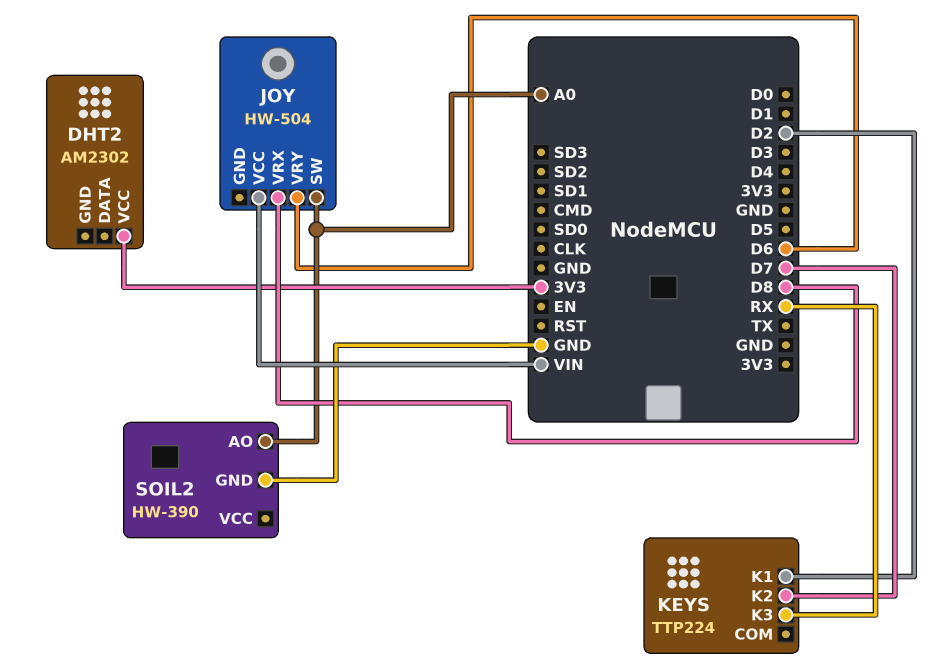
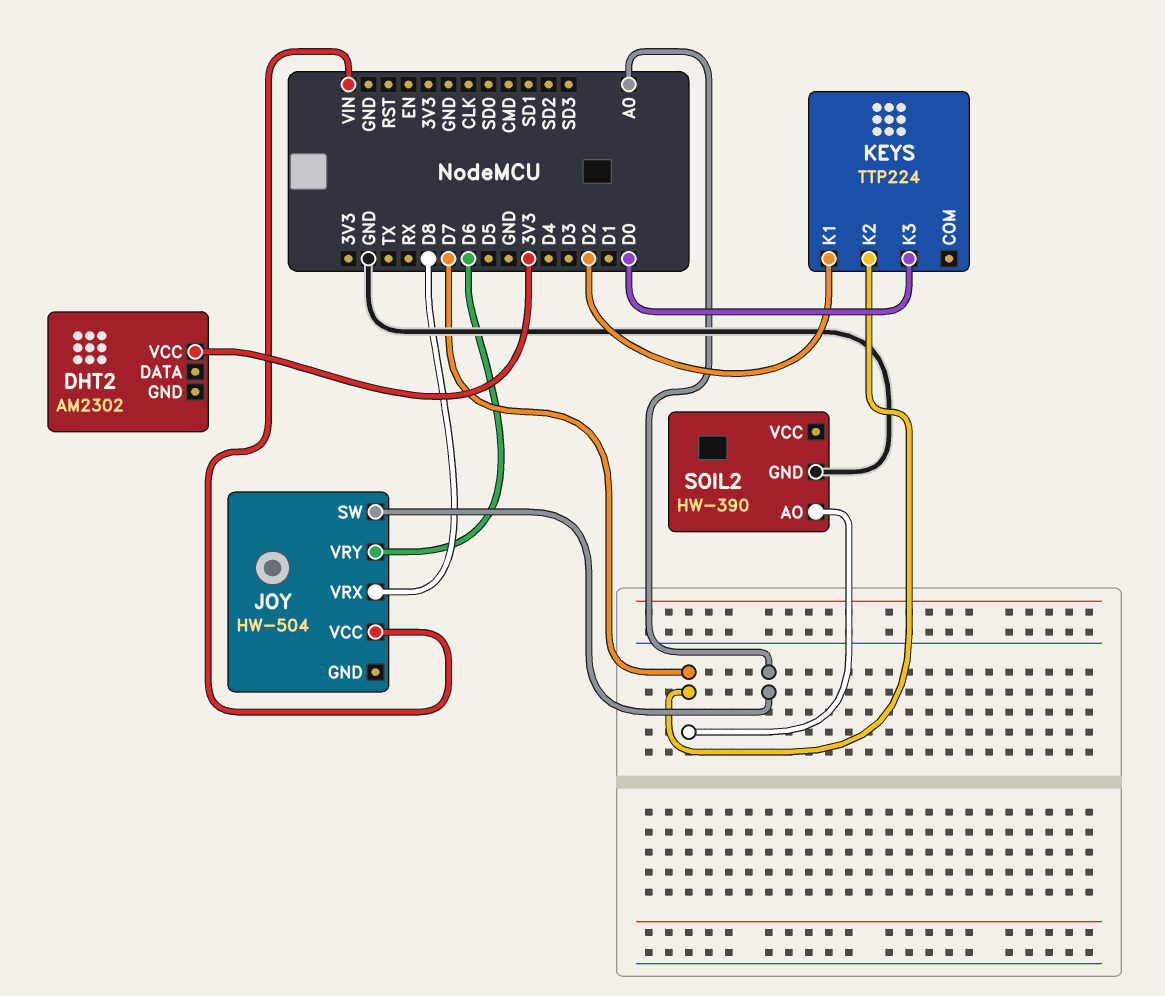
KEYS pin K3: RX -> D0
SOIL2 pin AO: A0 -> D7

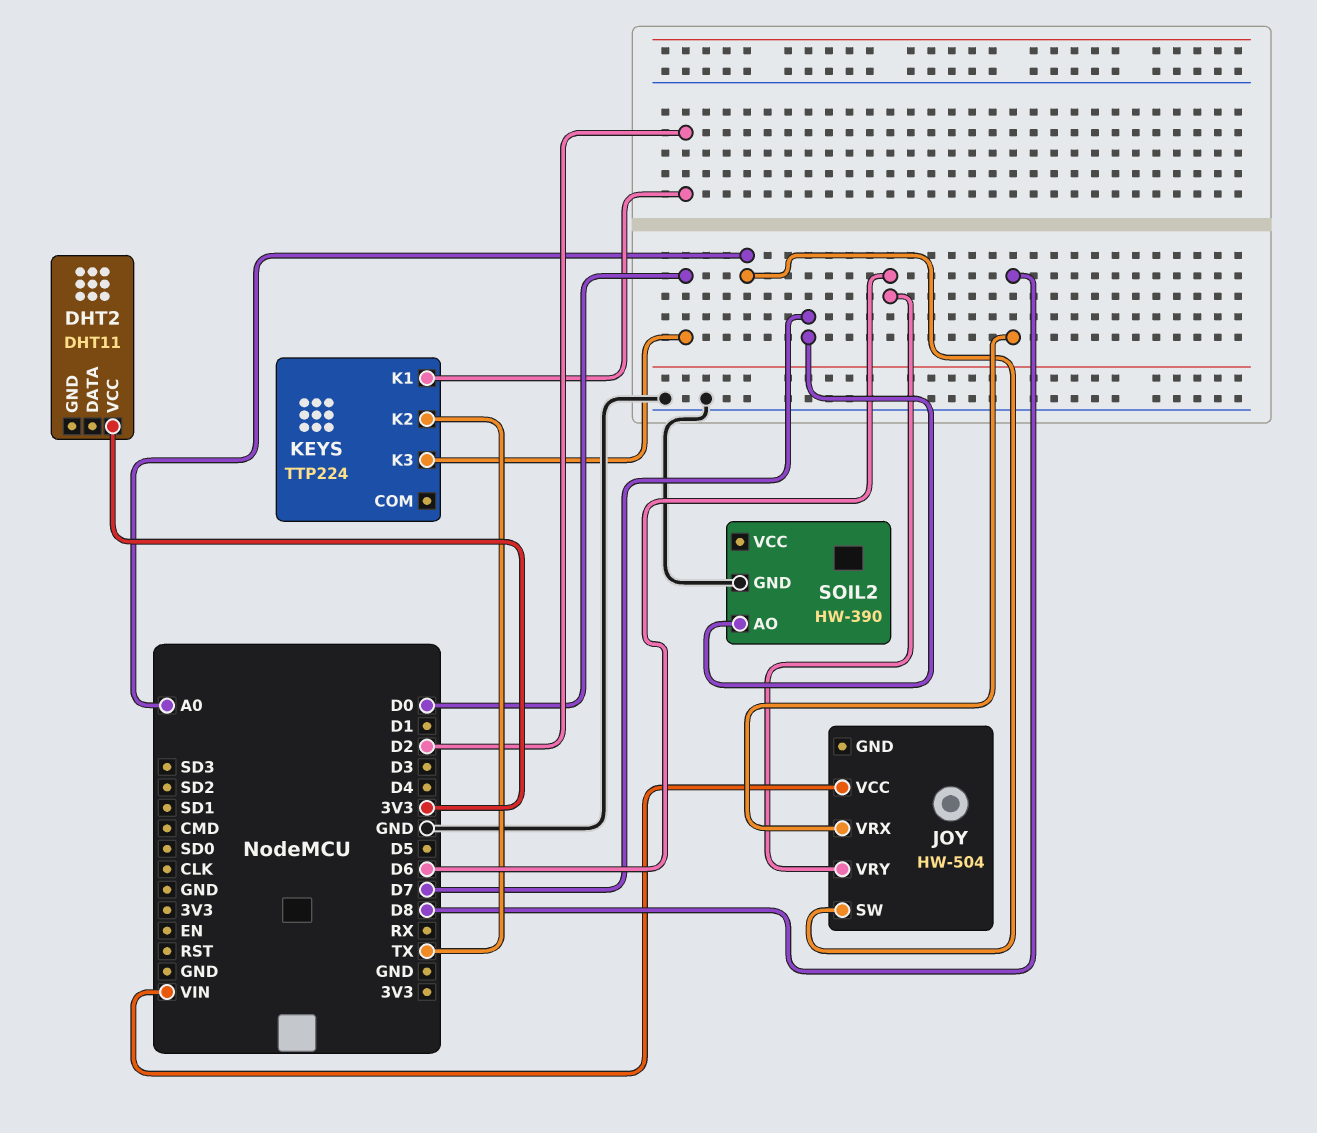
DHT2: AM2302 -> DHT11
KEYS pin K2: D7 -> TX

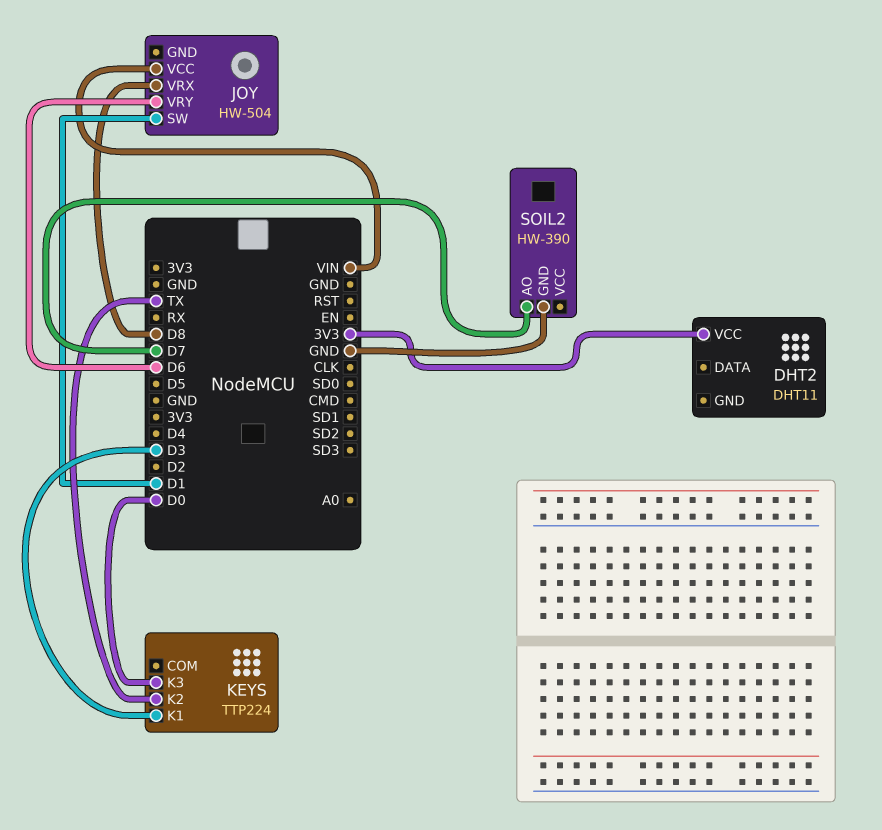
JOY pin SW: A0 -> D1
KEYS pin K1: D2 -> D3

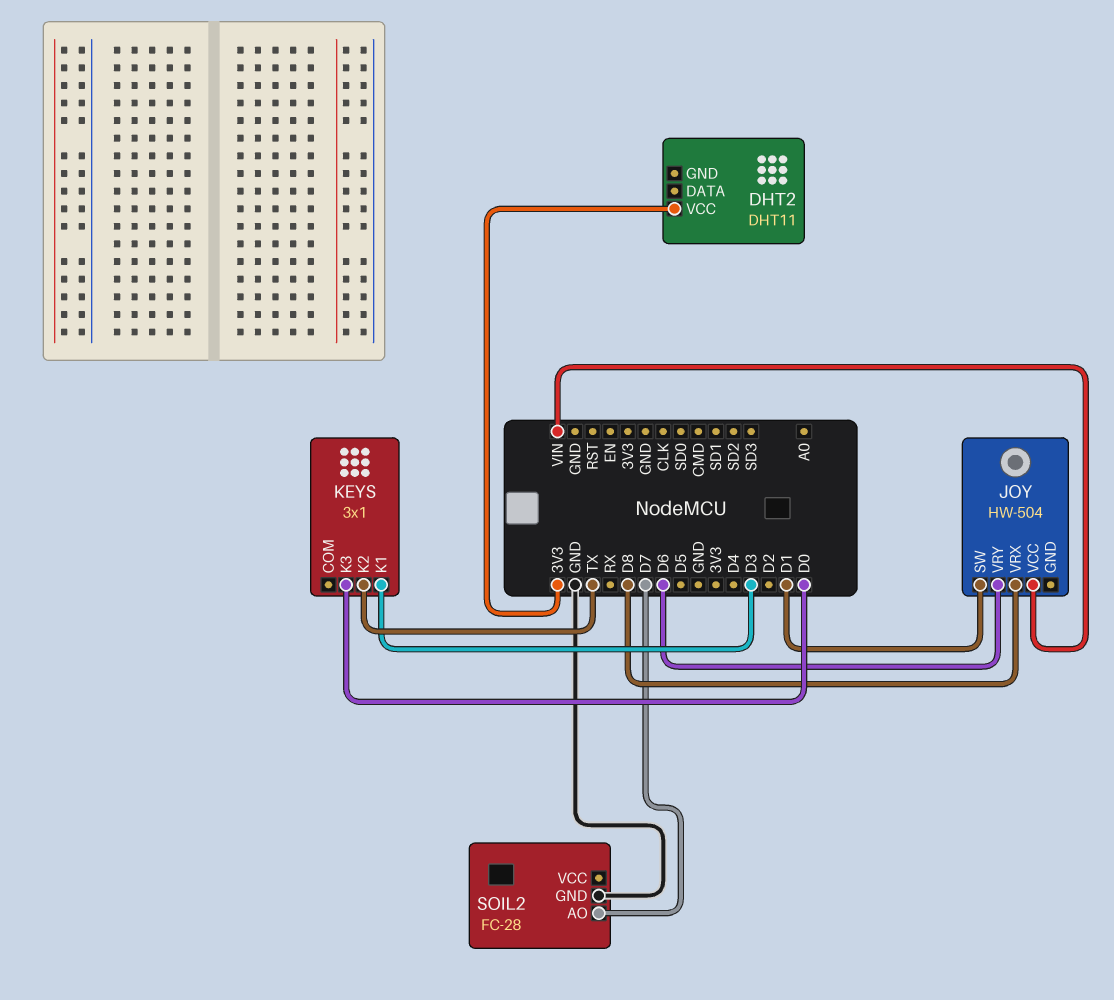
KEYS: TTP224 -> 3x1
SOIL2: HW-390 -> FC-28

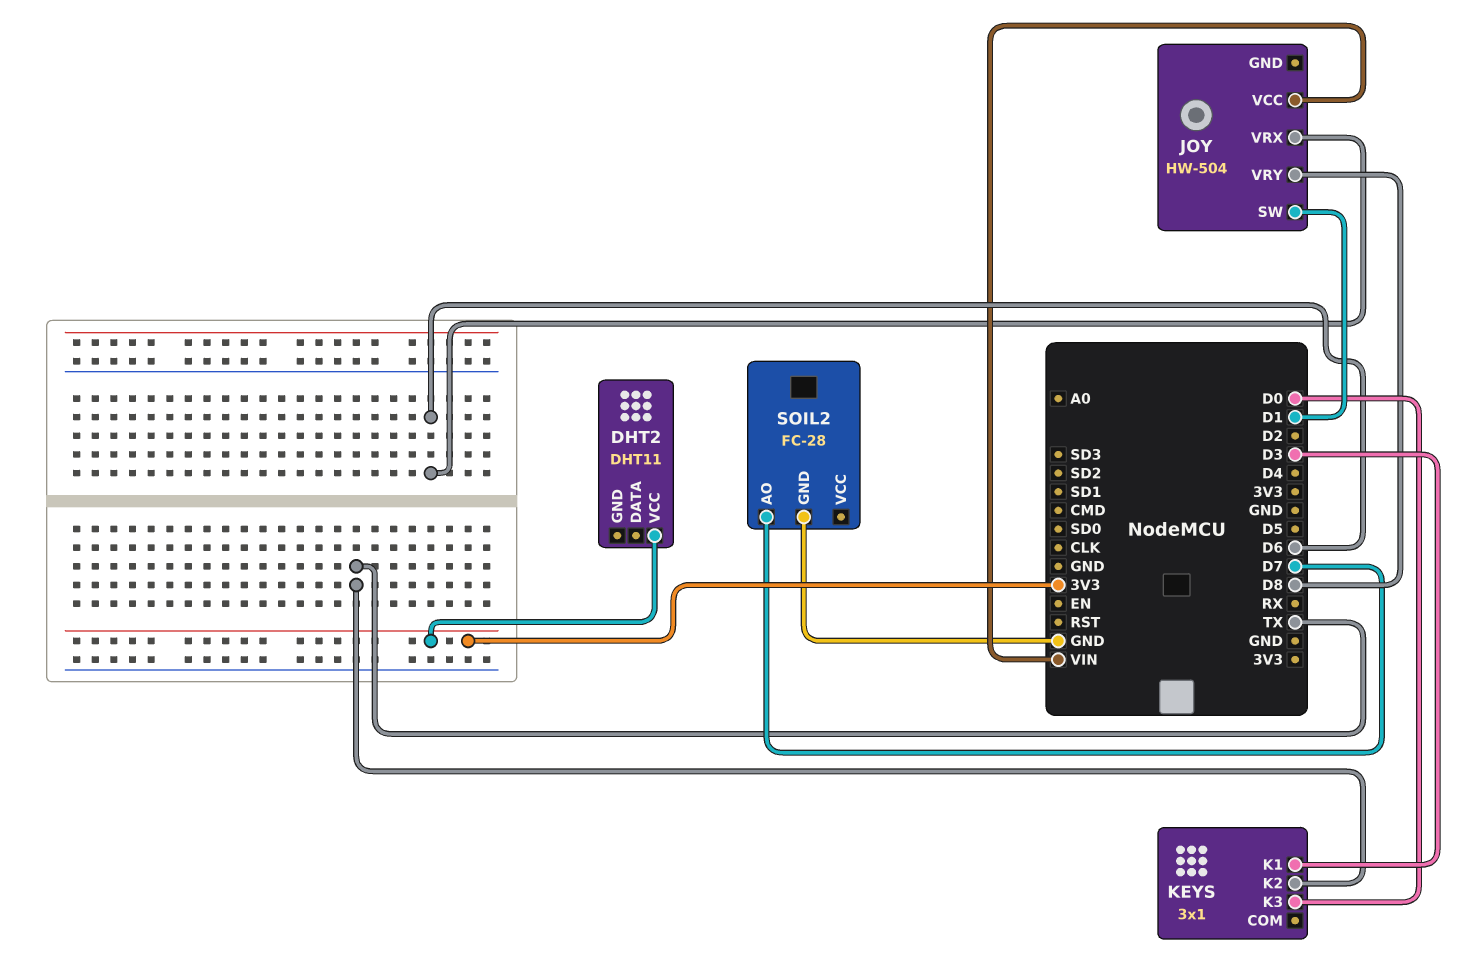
JOY pin VRX: D8 -> D6
JOY pin VRY: D6 -> D8

